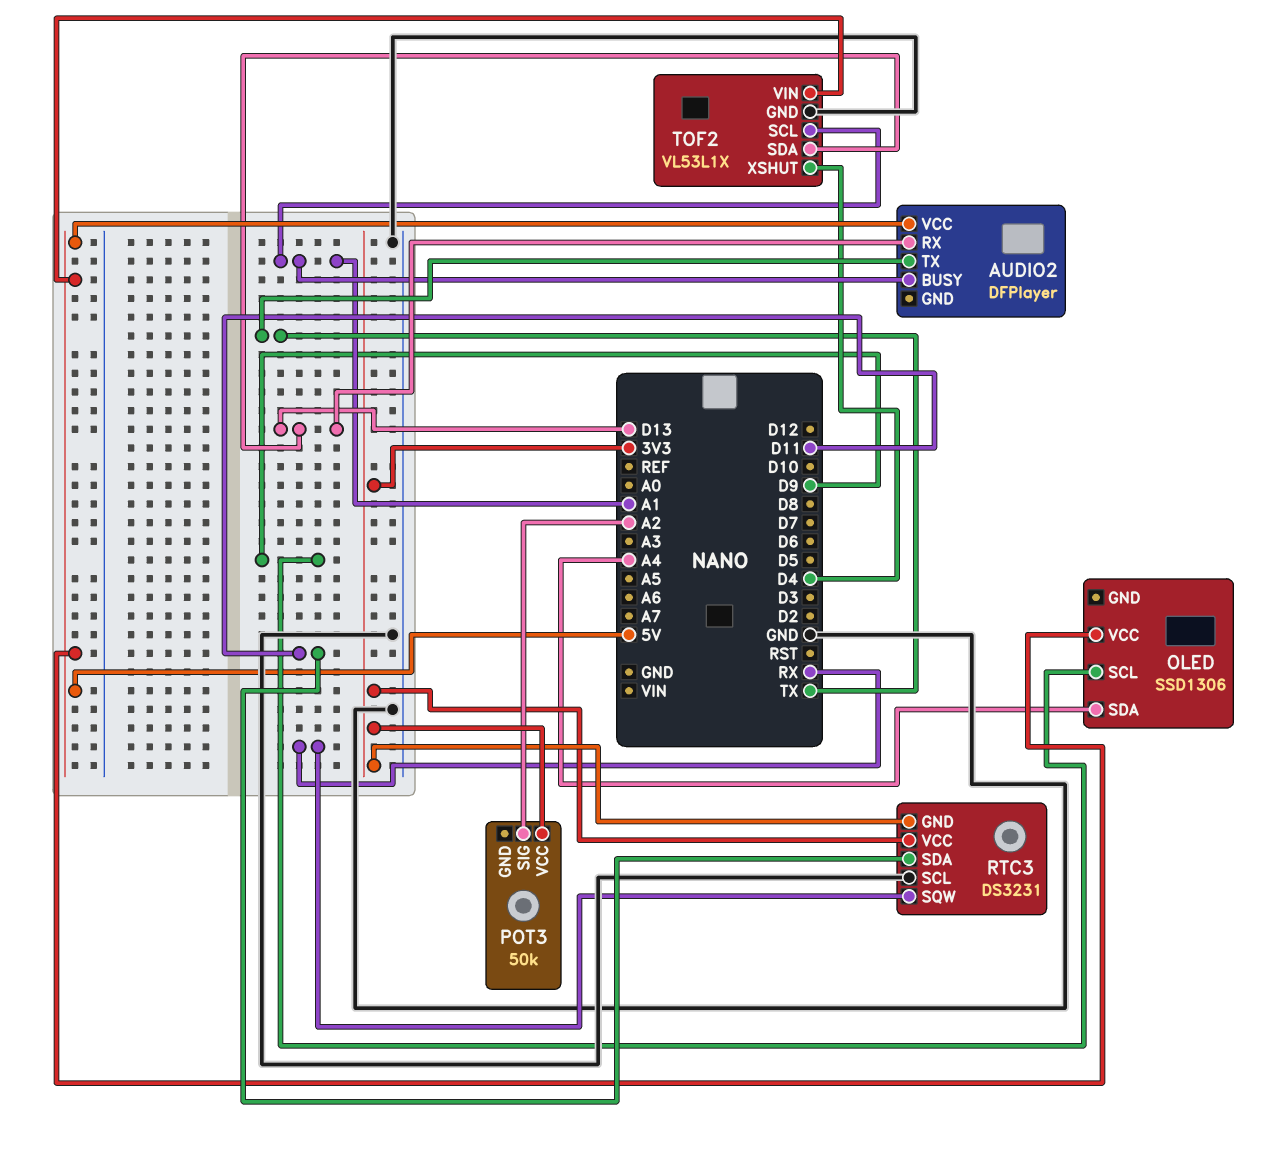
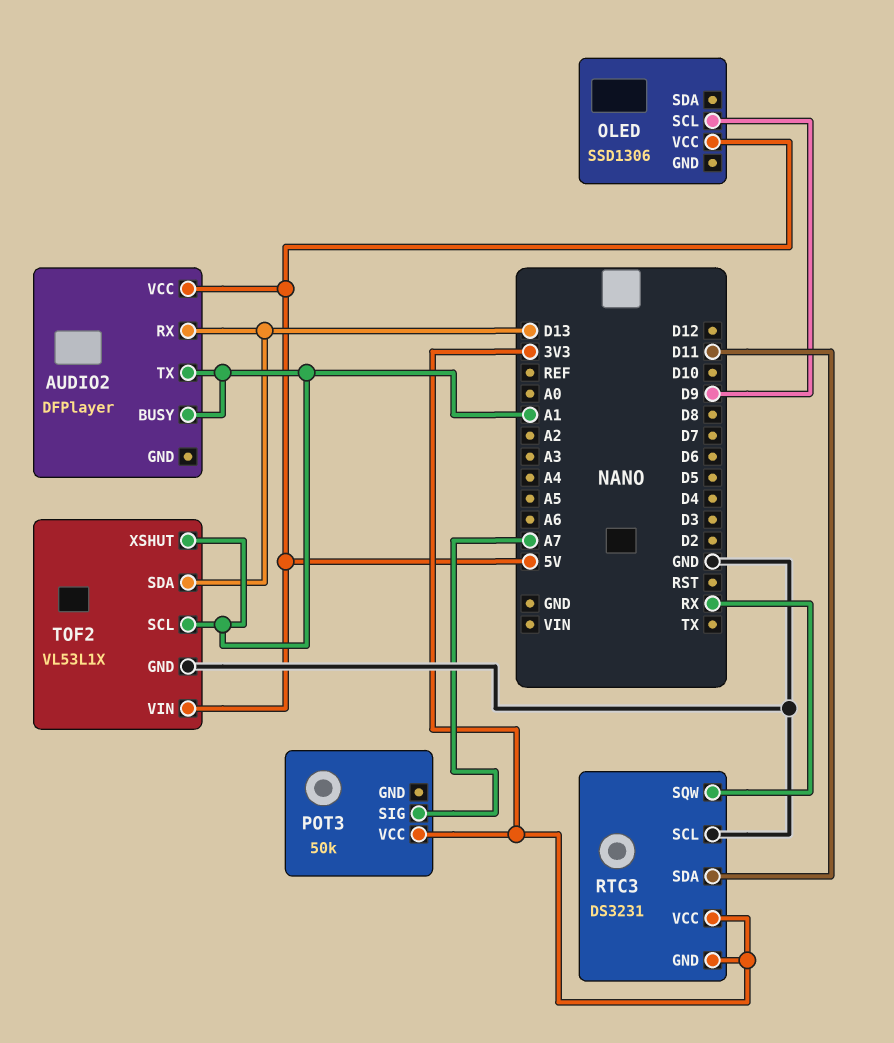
AUDIO2 pin TX: TX -> A1
OLED pin SDA: A4 -> none
POT3 pin SIG: A2 -> A7
TOF2 pin XSHUT: D4 -> A1

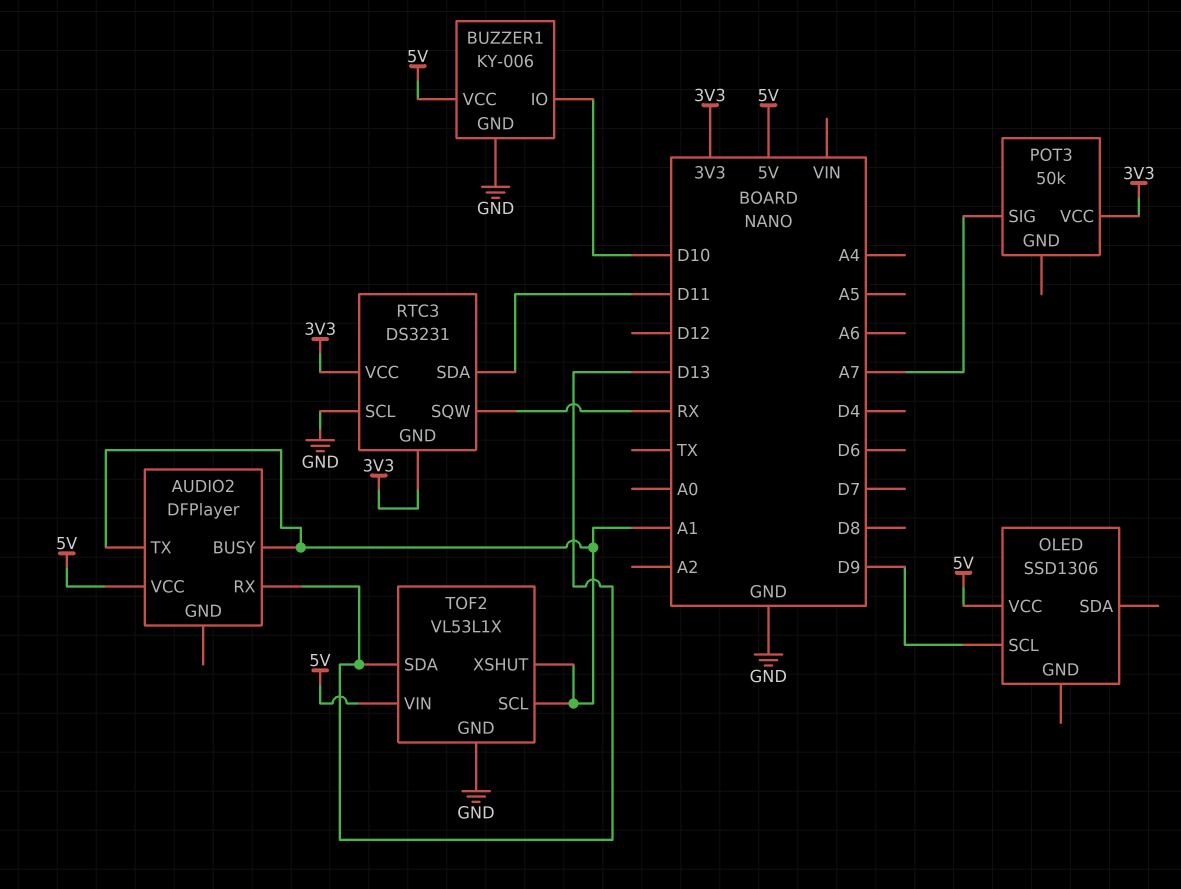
BUZZER1: none -> KY-006
BUZZER1 pin GND: none -> GND
BUZZER1 pin IO: none -> D10
BUZZER1 pin VCC: none -> 5V

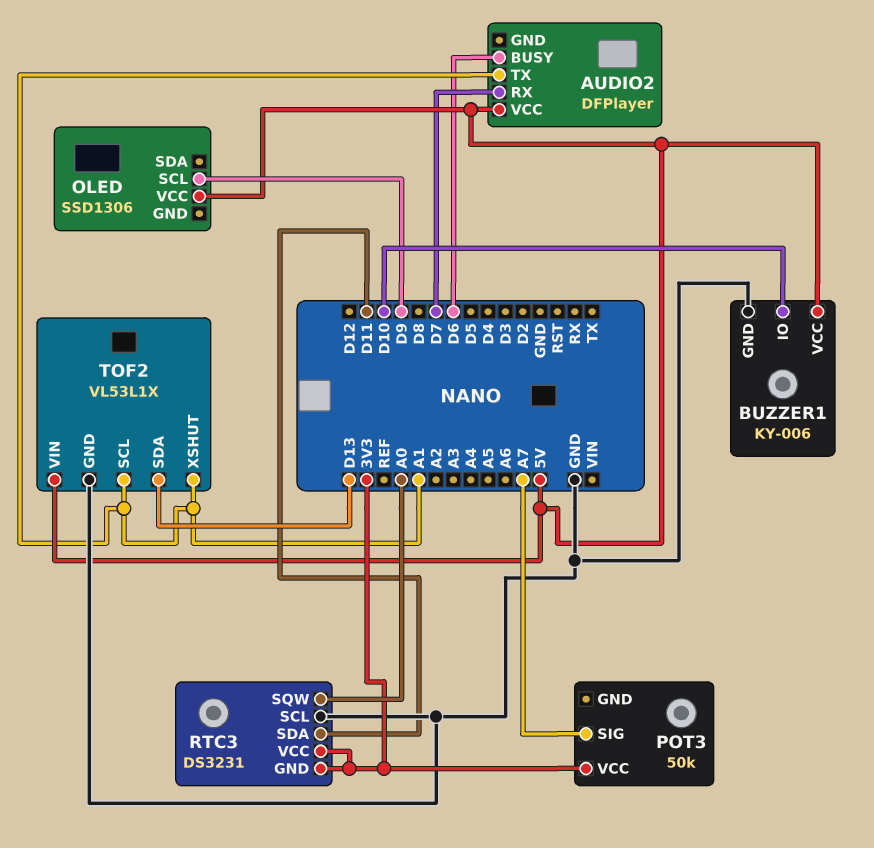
AUDIO2 pin BUSY: A1 -> D6
AUDIO2 pin RX: D13 -> D7
RTC3 pin SQW: RX -> A0

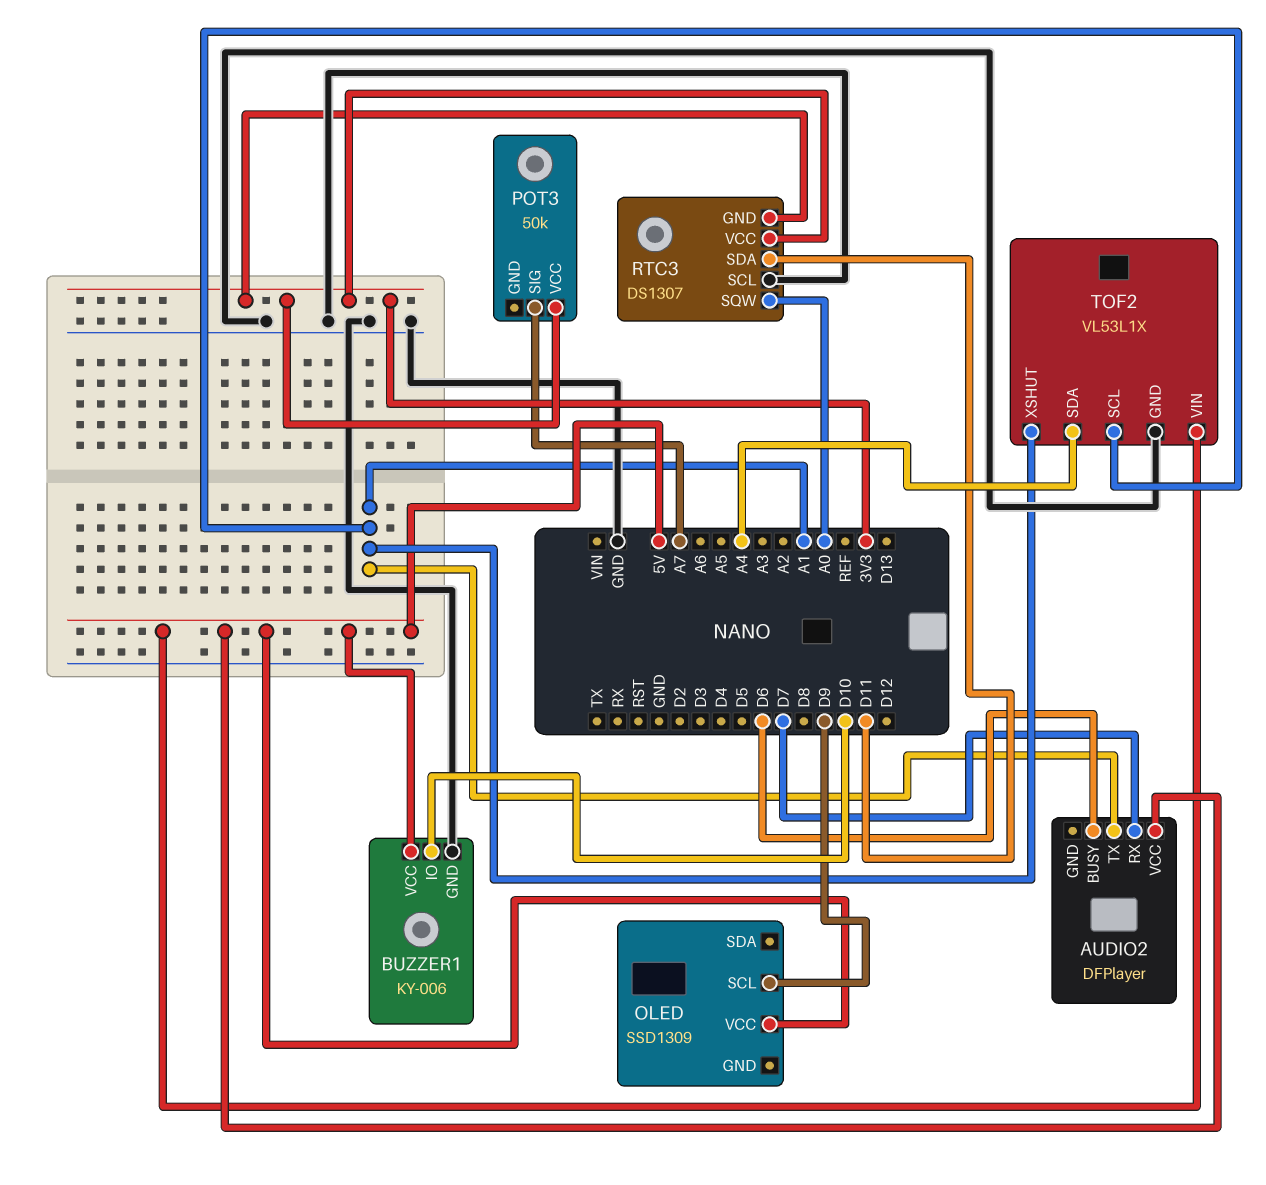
OLED: SSD1306 -> SSD1309
RTC3: DS3231 -> DS1307
TOF2 pin SDA: D13 -> A4

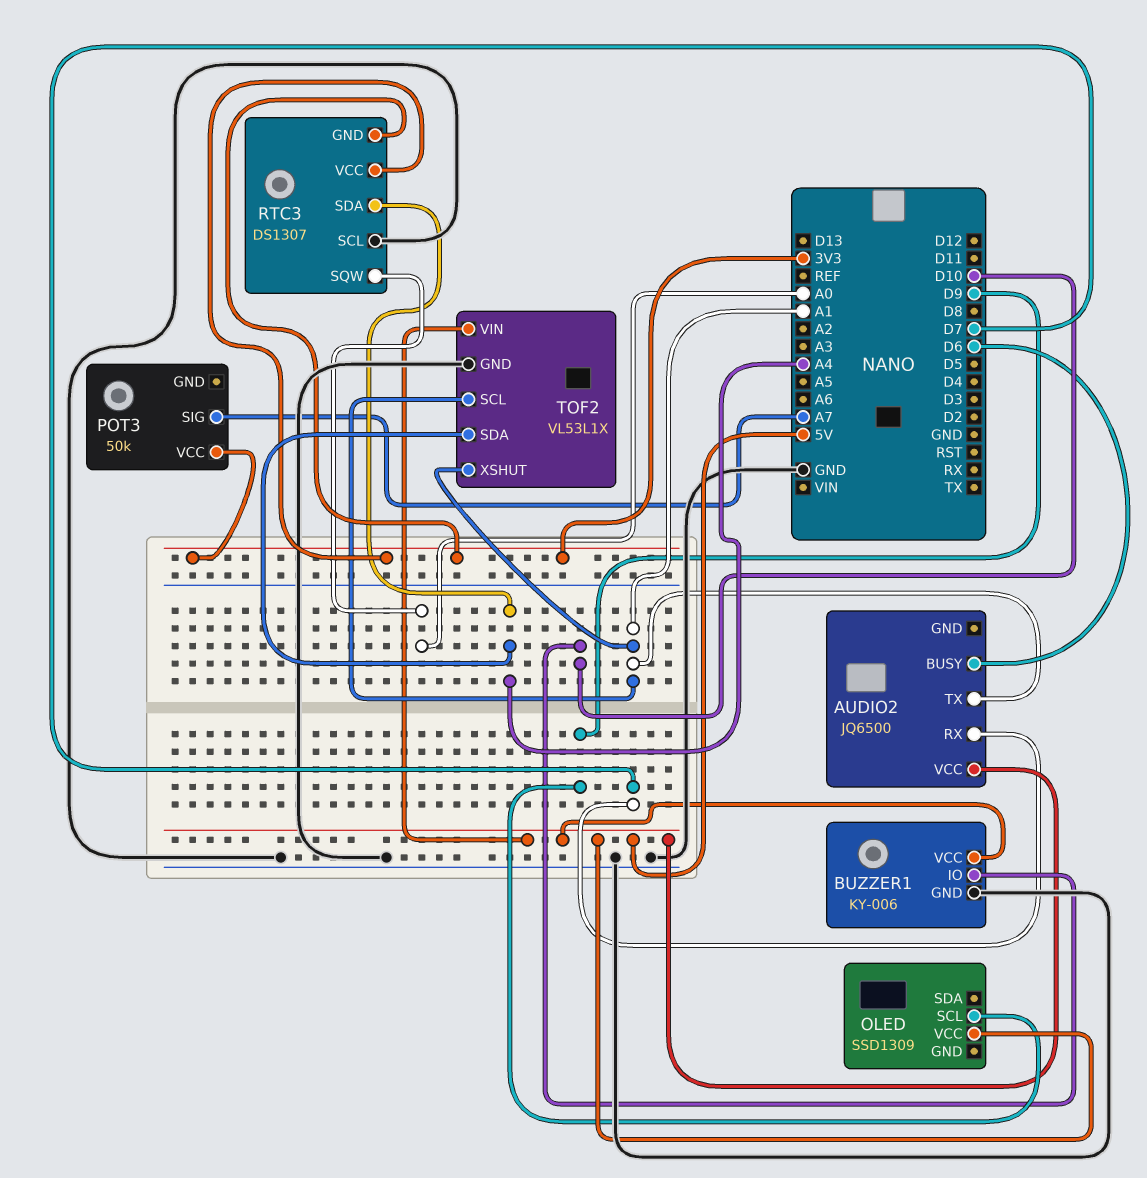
AUDIO2: DFPlayer -> JQ6500
RTC3 pin SDA: D11 -> A4

